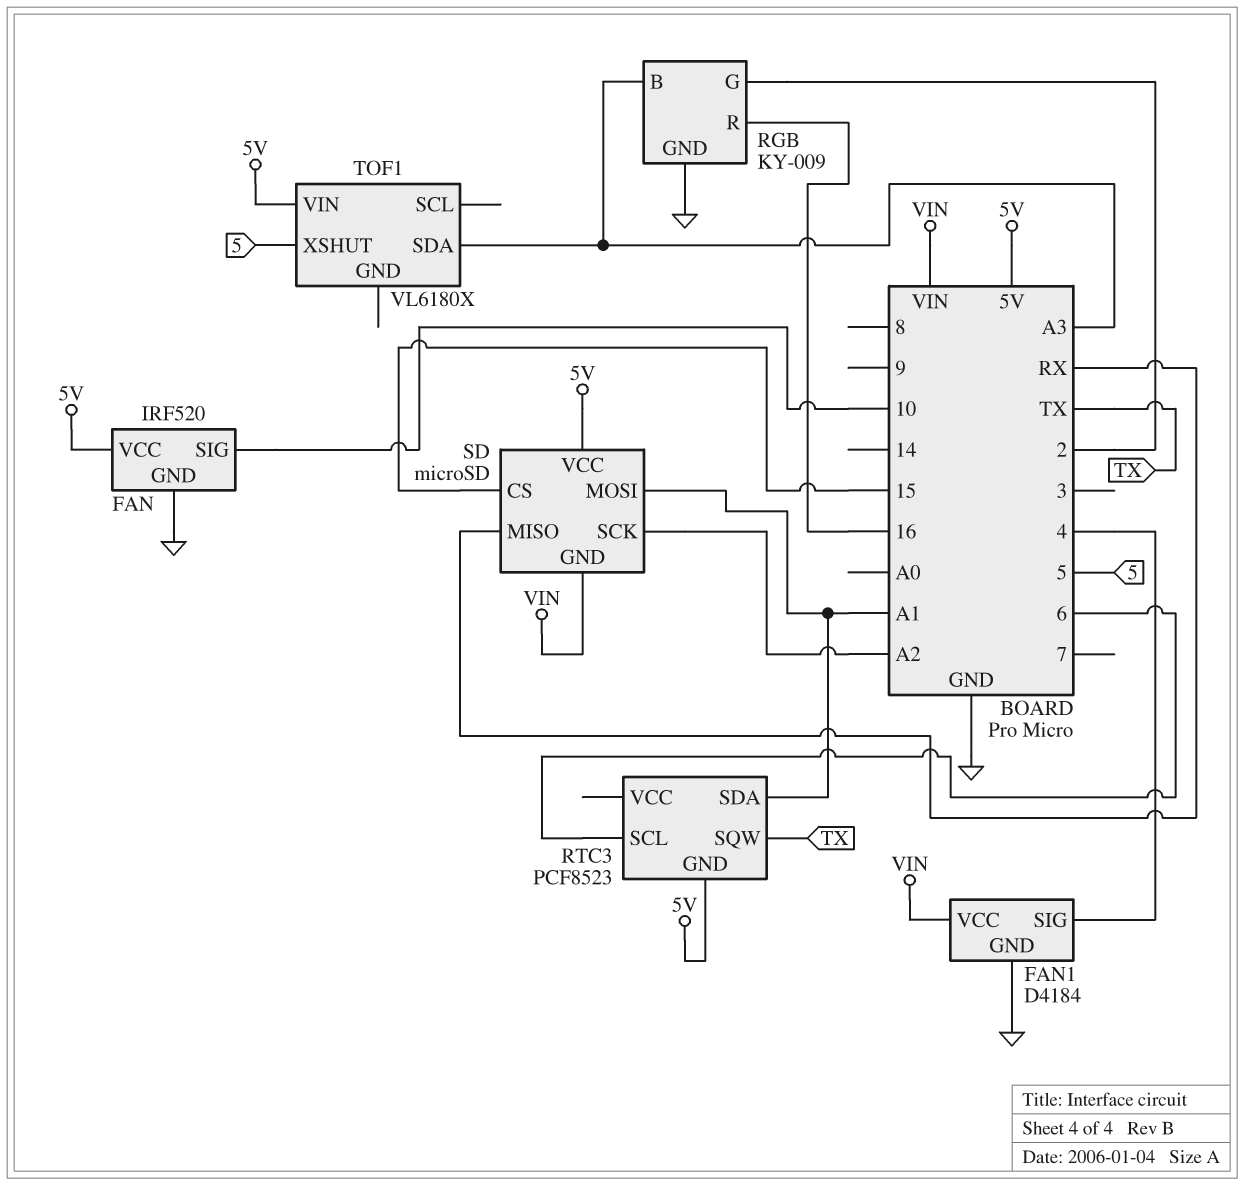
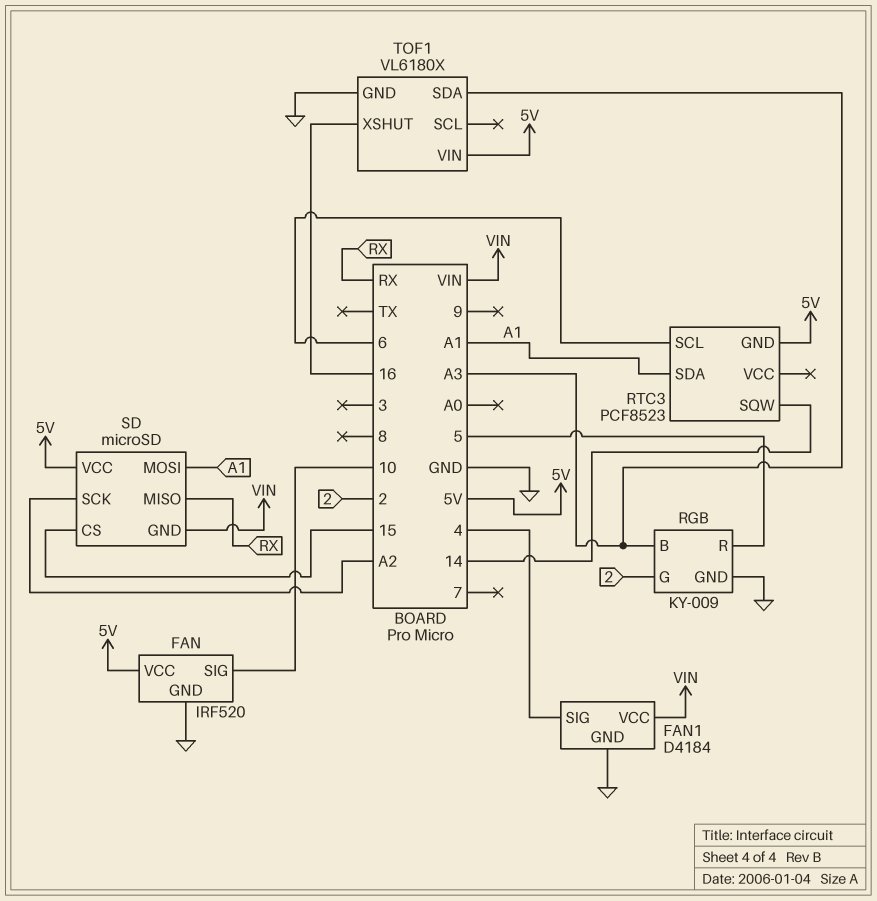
RGB pin R: 16 -> 5
RTC3 pin SQW: TX -> 14
TOF1 pin GND: none -> GND
TOF1 pin XSHUT: 5 -> 16

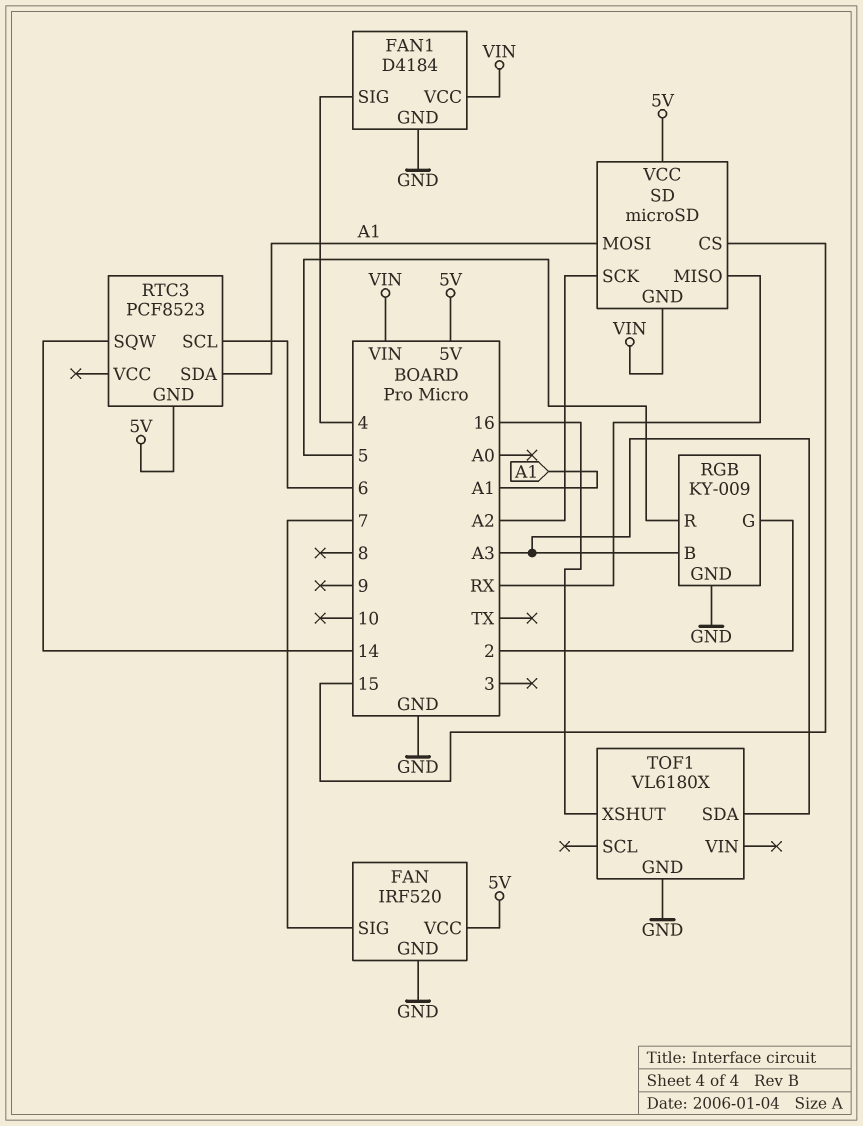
FAN pin SIG: 10 -> 7
TOF1 pin VIN: 5V -> none

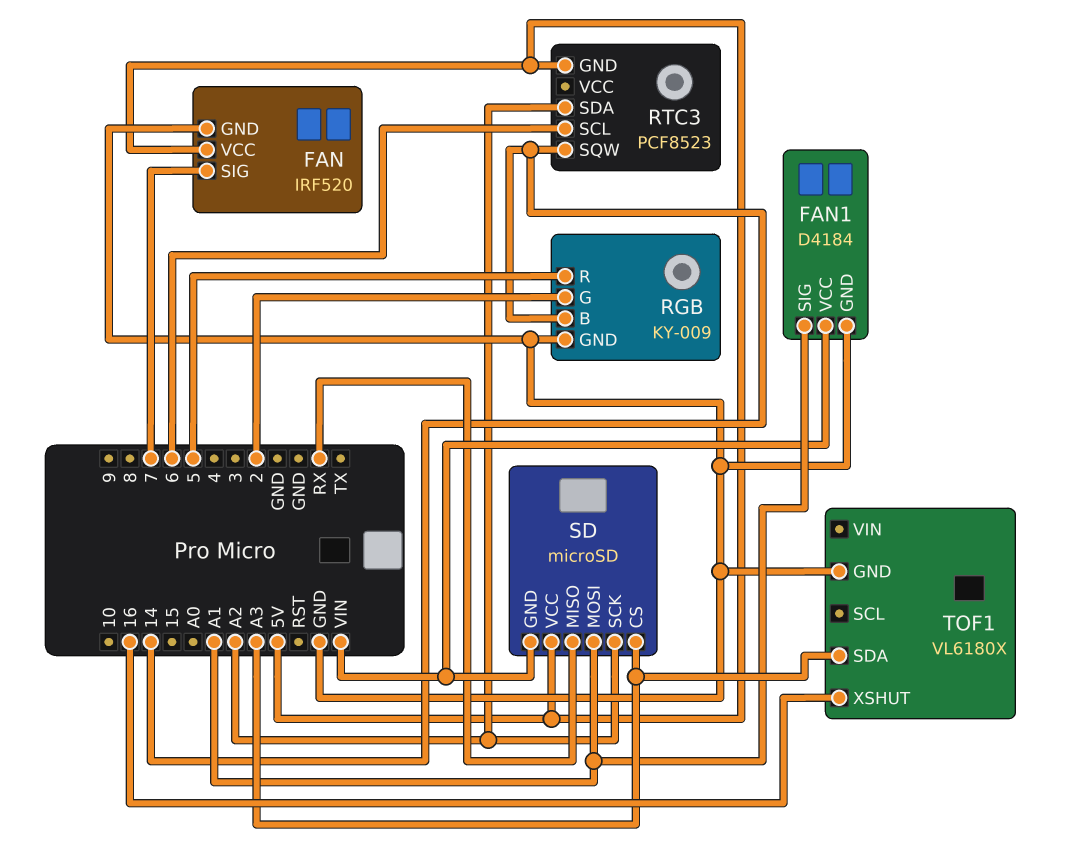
FAN1 pin SIG: 4 -> A1
RGB pin B: A3 -> 14
RTC3 pin SDA: A1 -> A2
SD pin CS: 15 -> A3

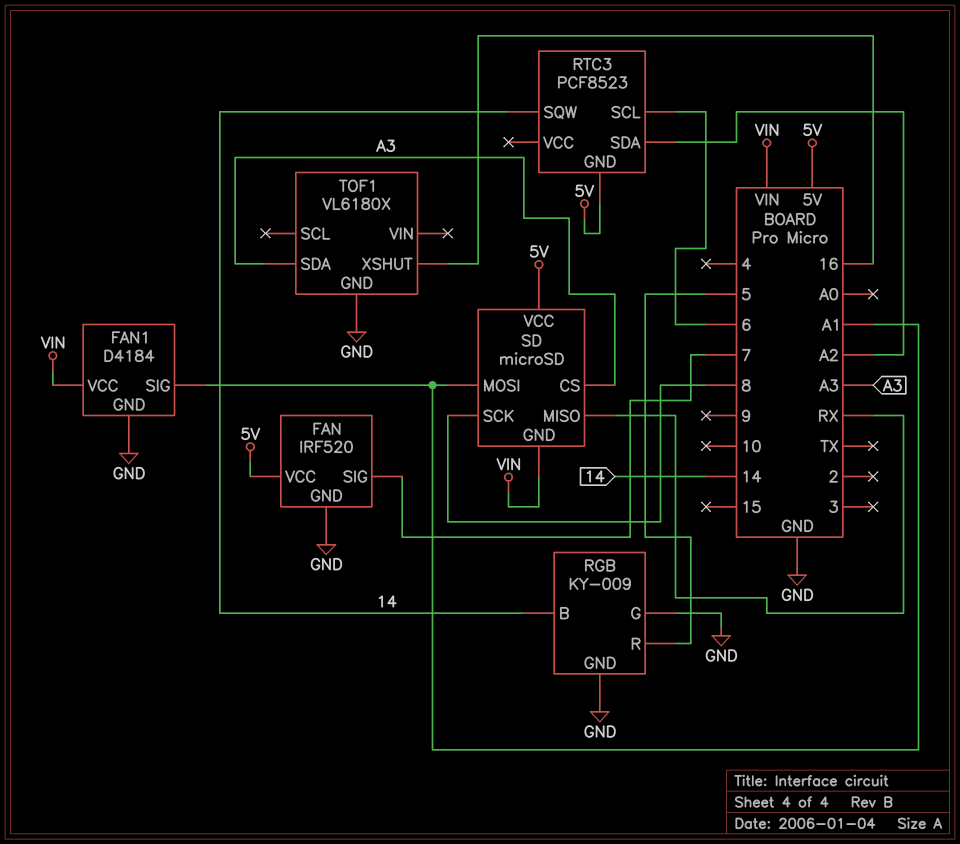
RGB pin G: 2 -> GND
SD pin SCK: A2 -> 8

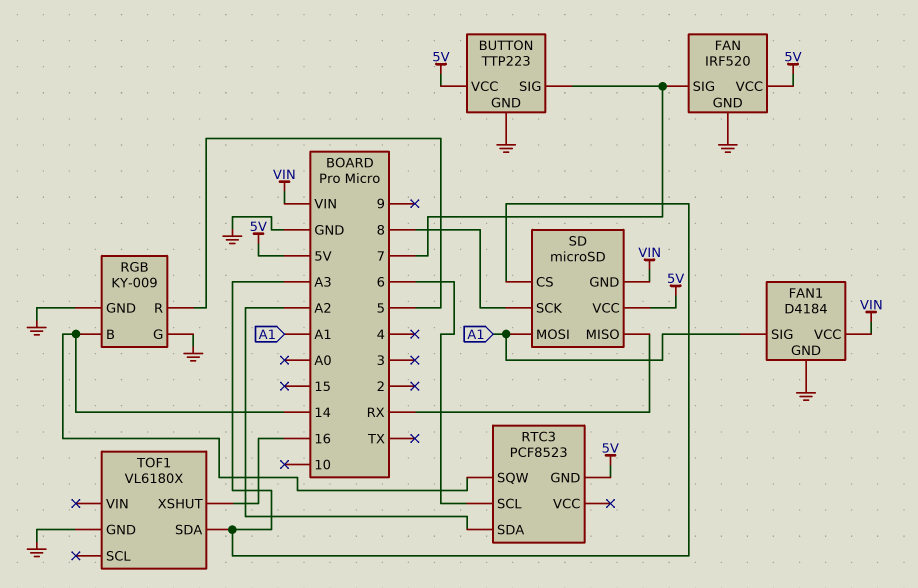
BUTTON: none -> TTP223
BUTTON pin GND: none -> GND
BUTTON pin SIG: none -> 7
BUTTON pin VCC: none -> 5V

